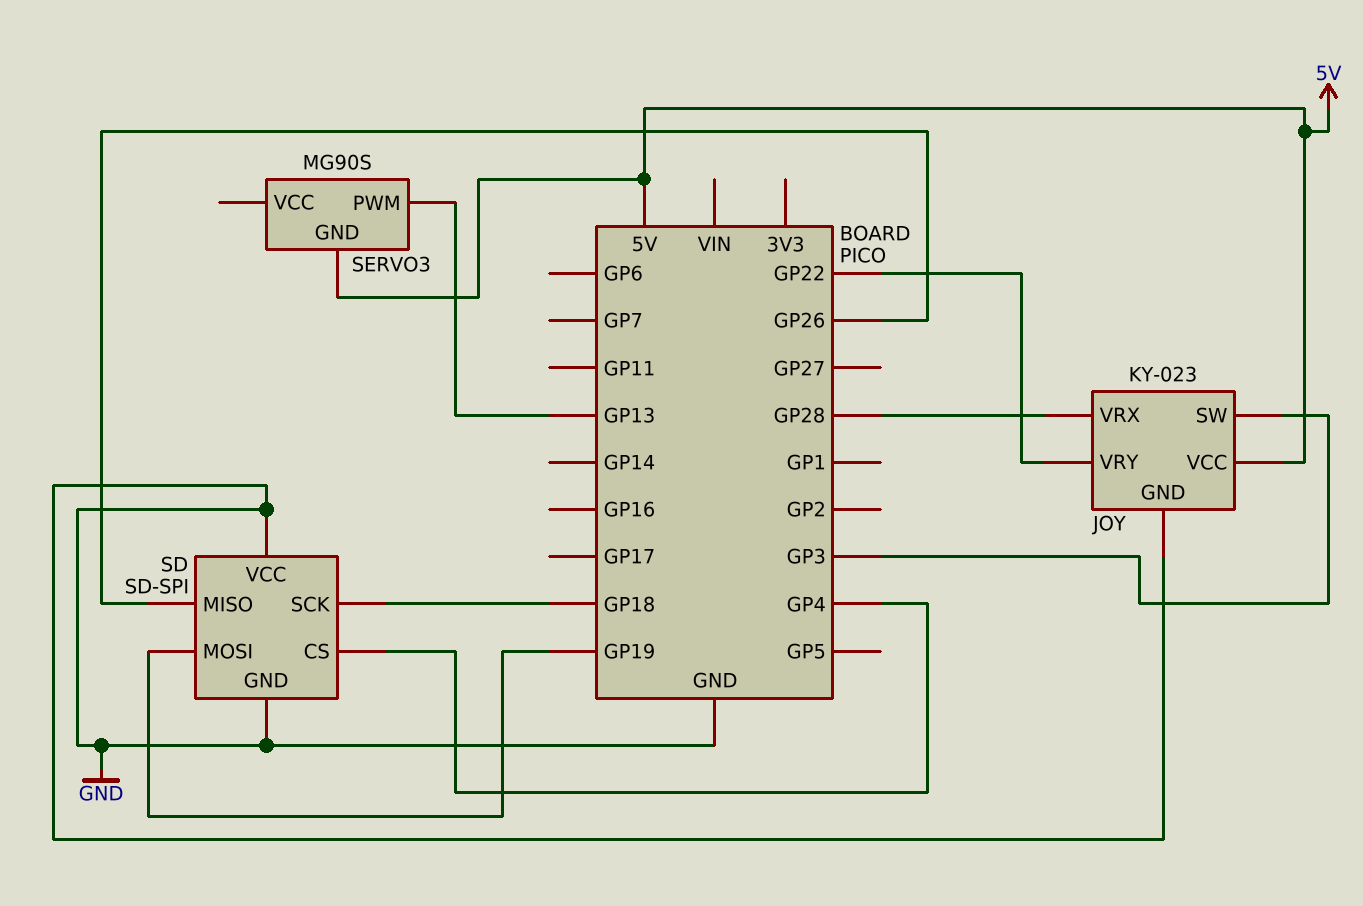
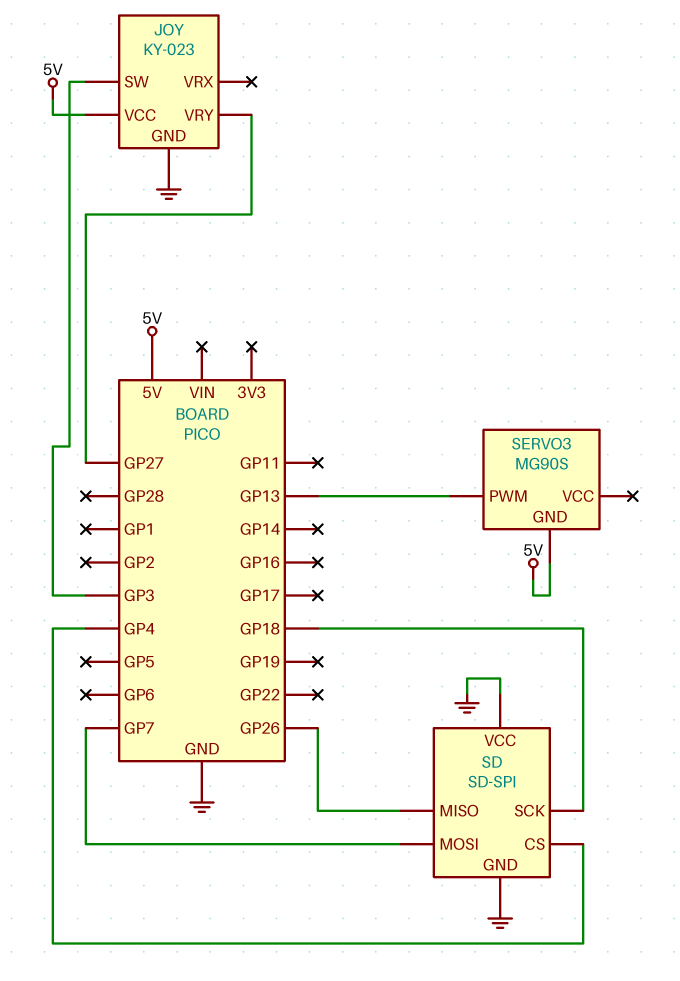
JOY pin VRX: GP28 -> none
JOY pin VRY: GP22 -> GP27
SD pin MOSI: GP19 -> GP7

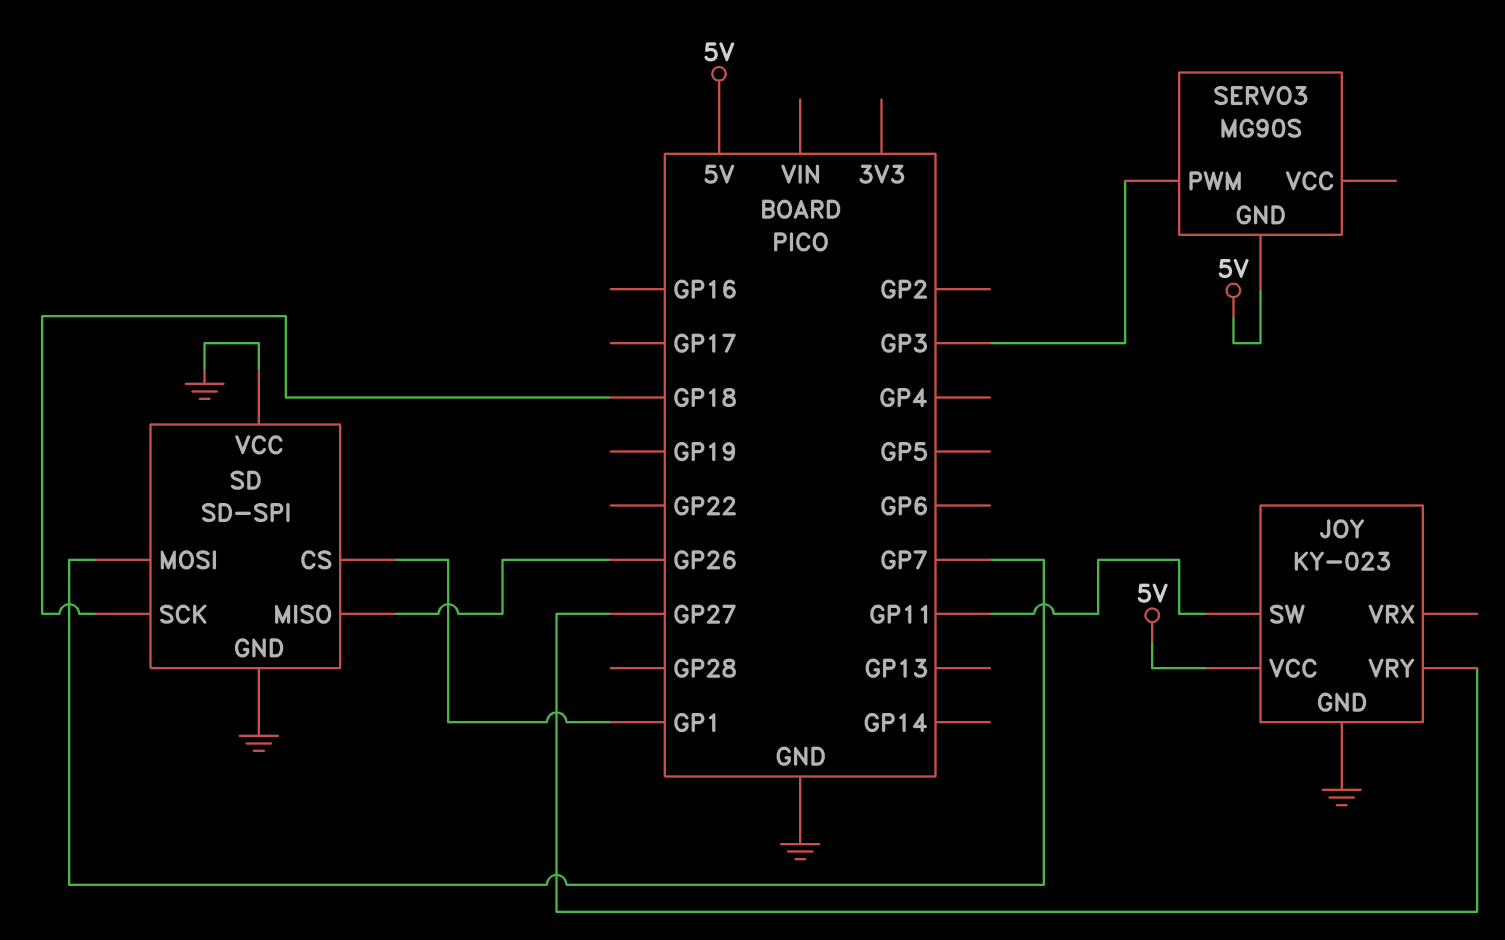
JOY pin SW: GP3 -> GP11
SD pin CS: GP4 -> GP1
SERVO3 pin PWM: GP13 -> GP3

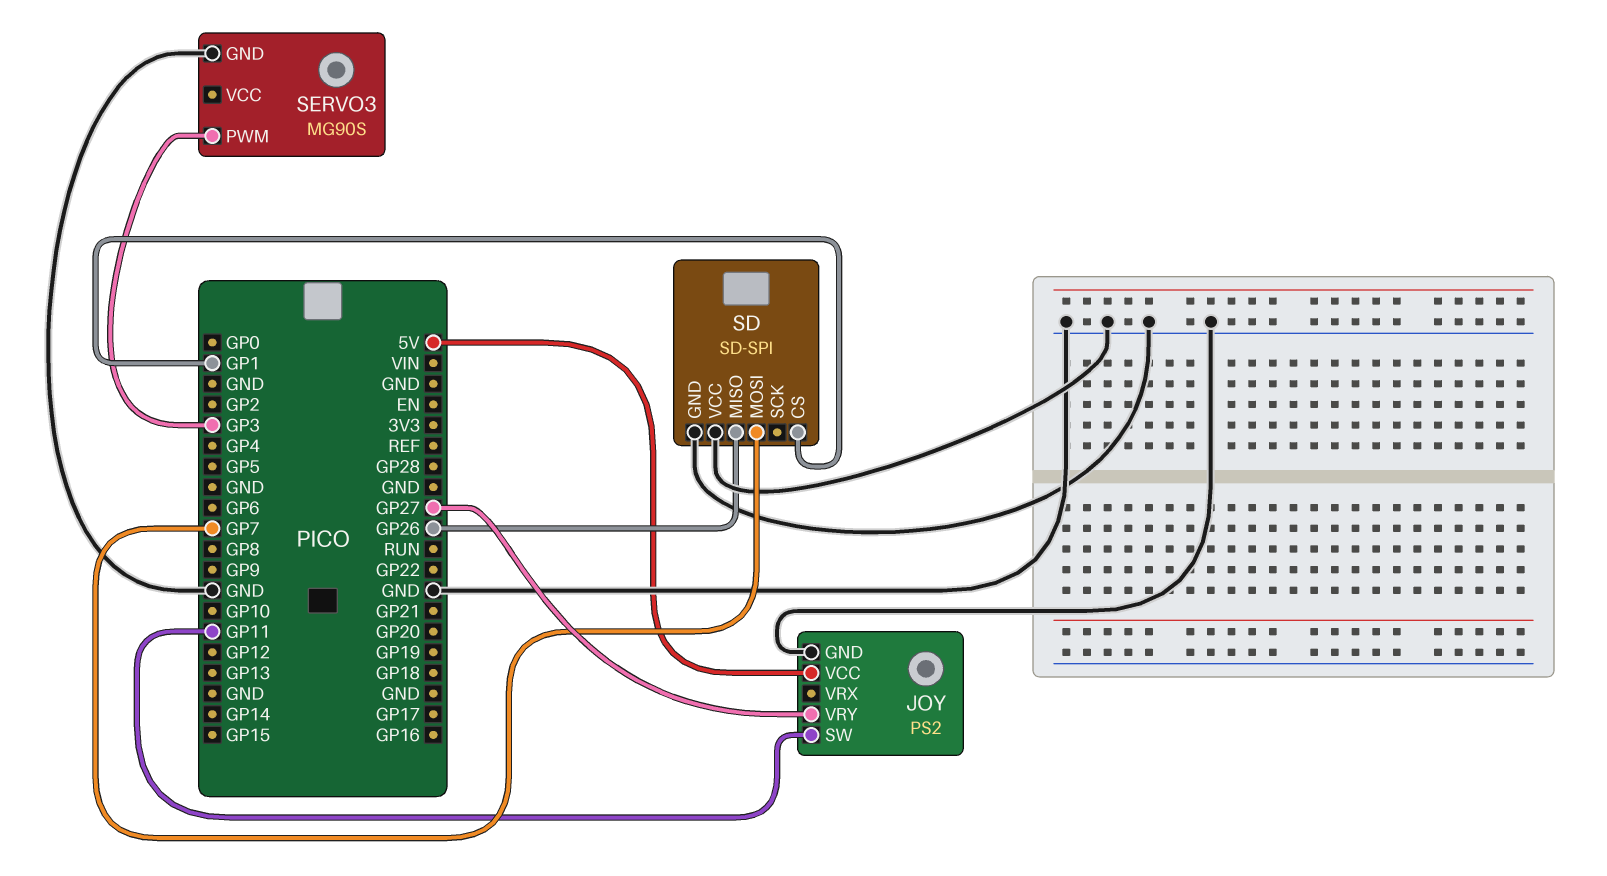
JOY: KY-023 -> PS2
SD pin SCK: GP18 -> none
SERVO3 pin GND: 5V -> GND

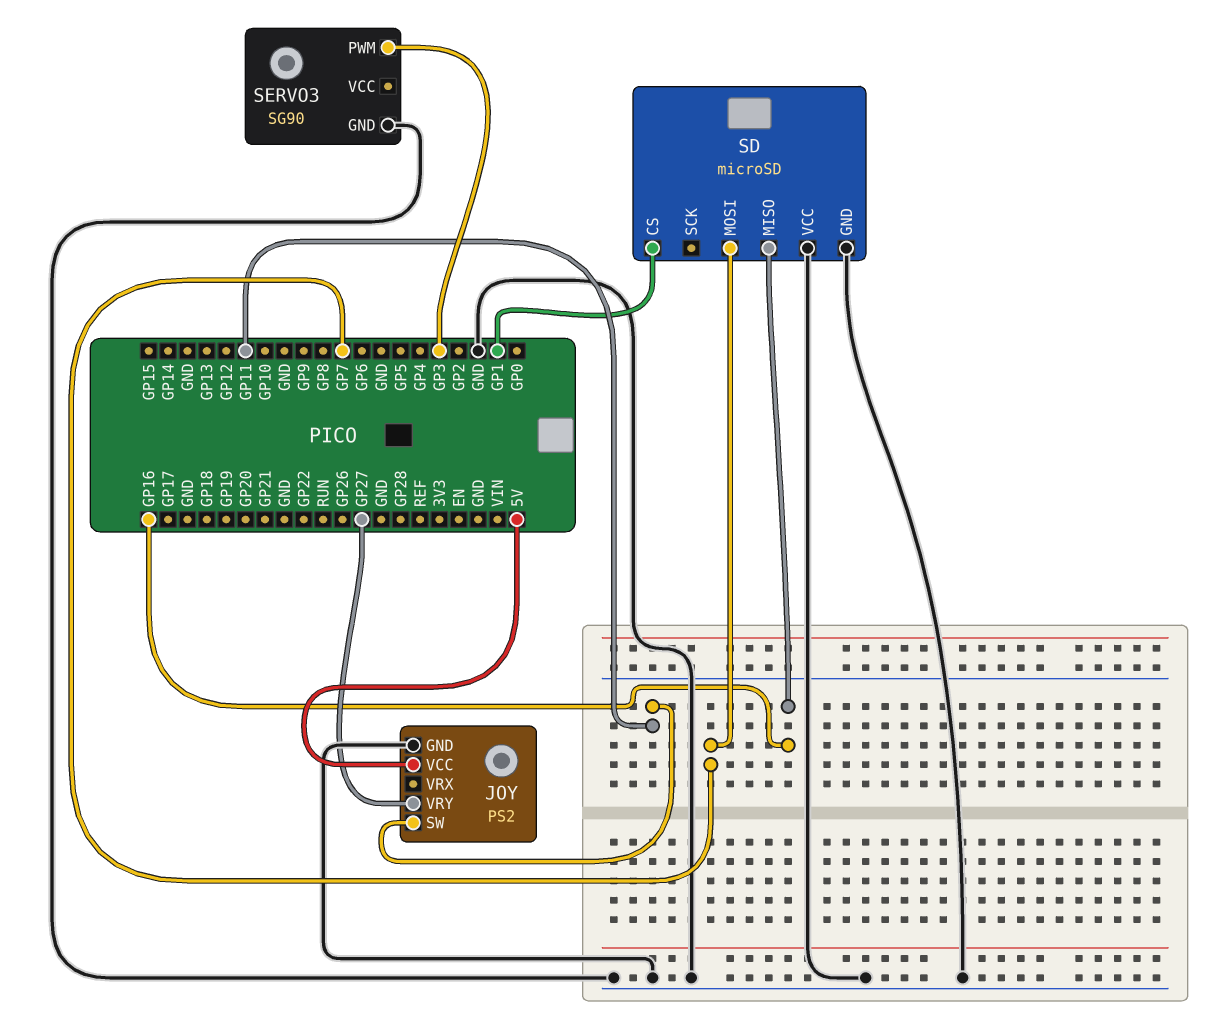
SD: SD-SPI -> microSD
SD pin MISO: GP26 -> GP16
SERVO3: MG90S -> SG90

